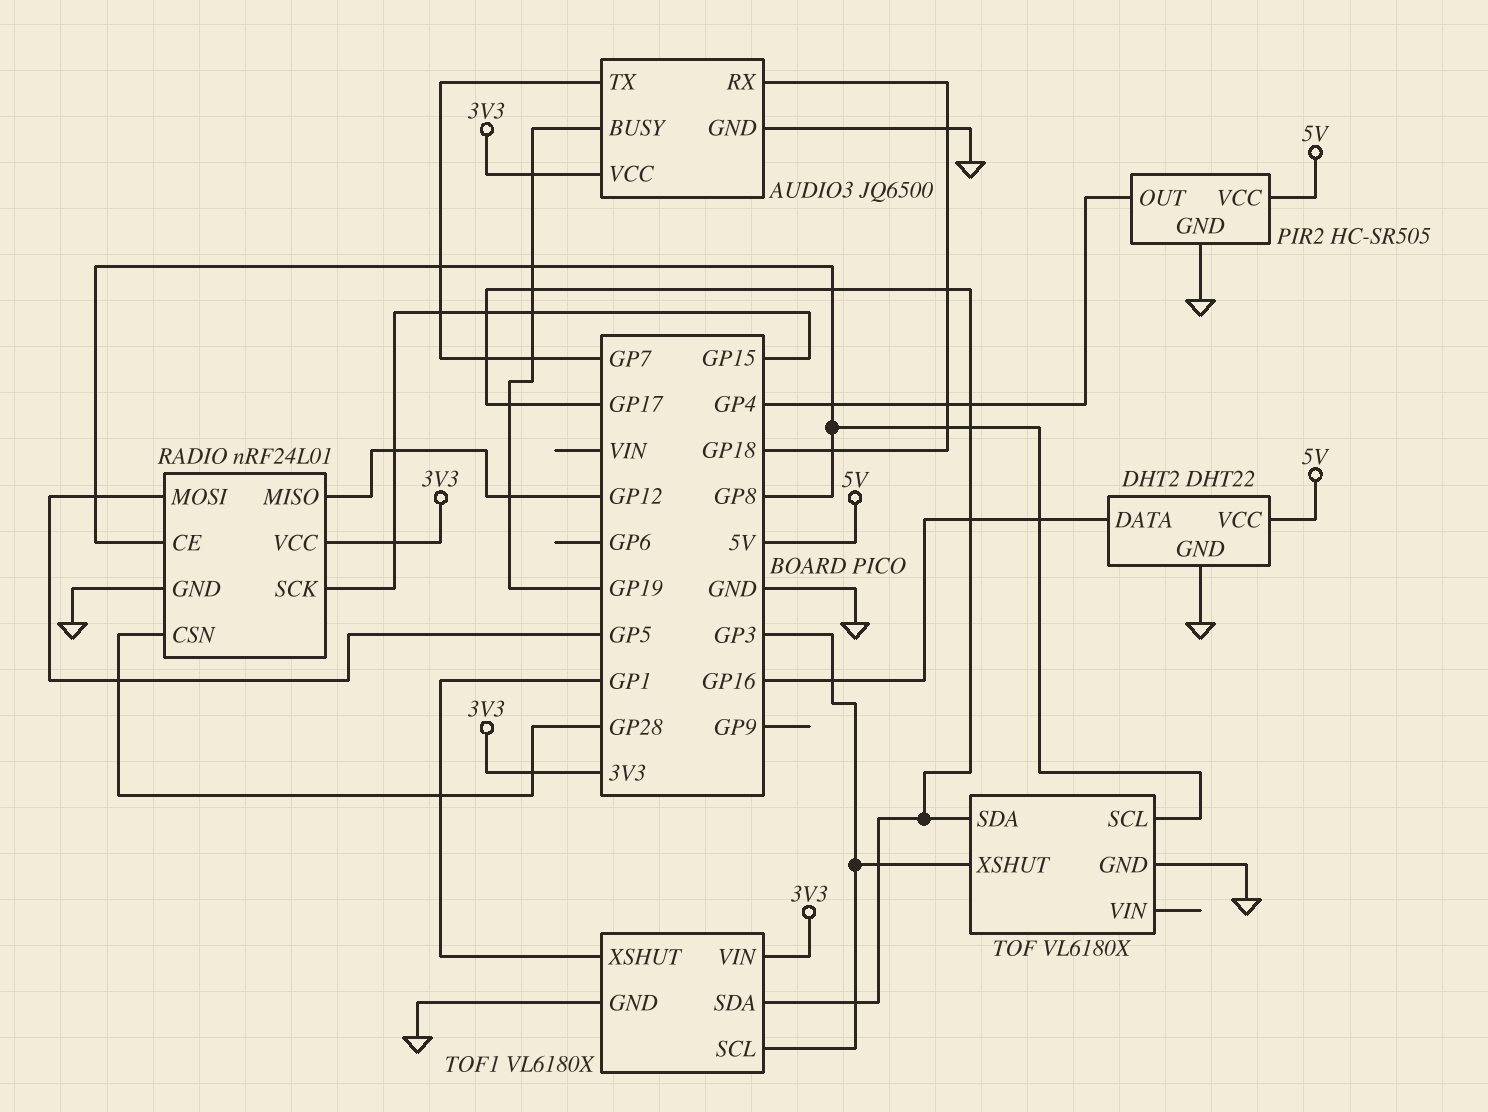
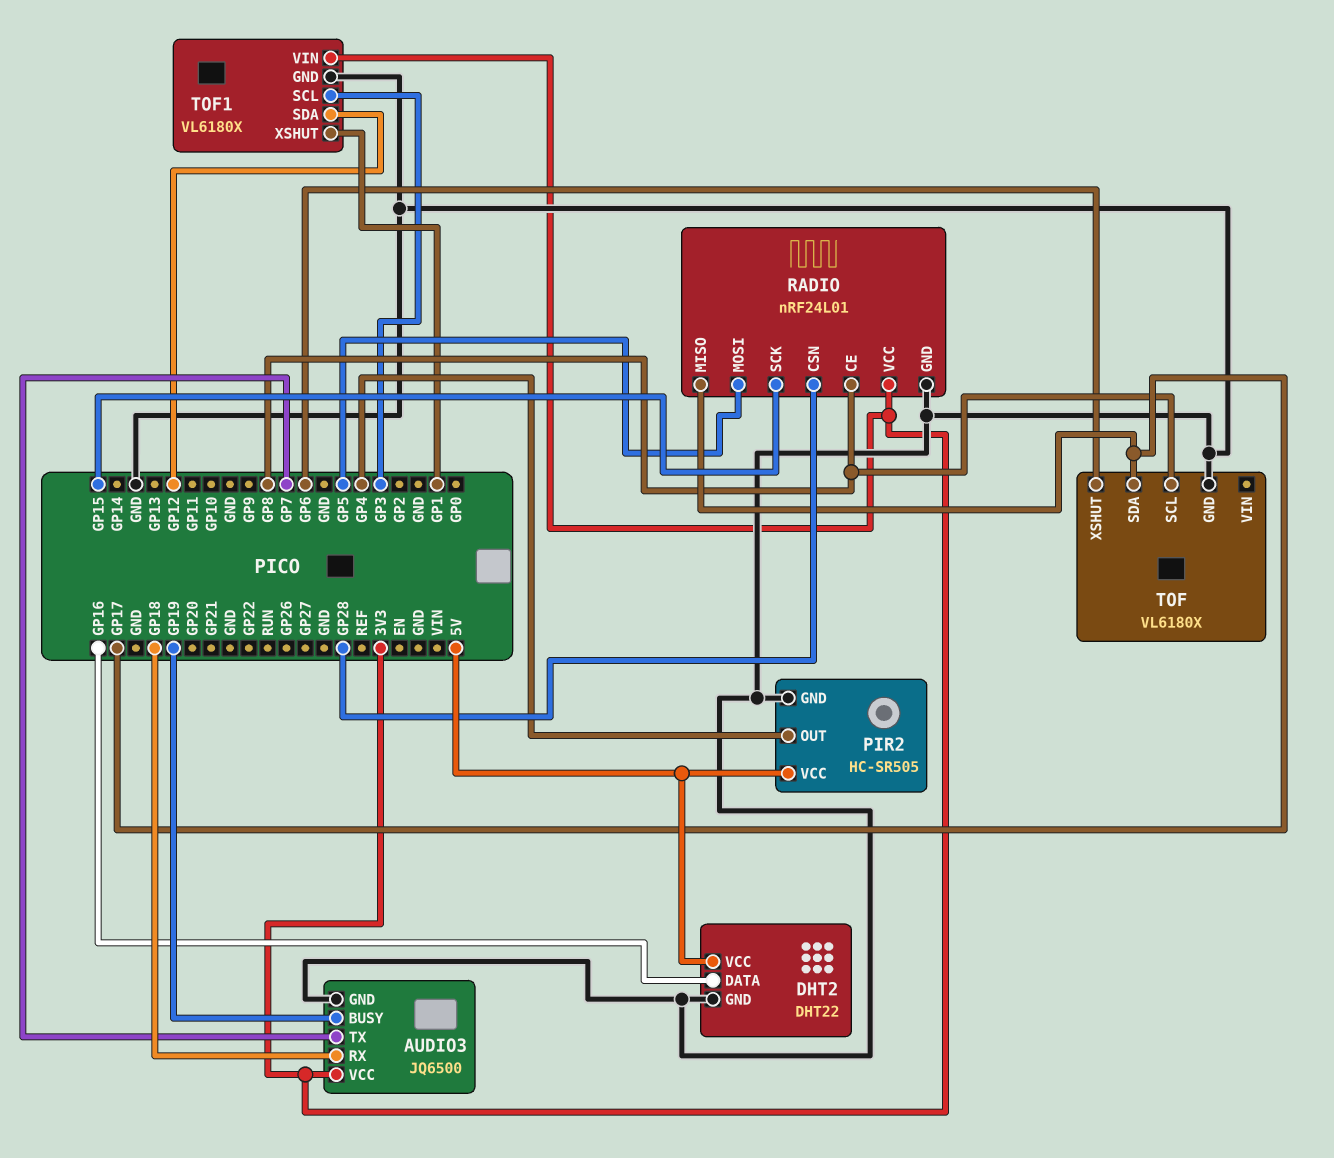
RADIO pin MISO: GP12 -> GP17
TOF pin XSHUT: GP3 -> GP6
TOF1 pin SDA: GP17 -> GP12

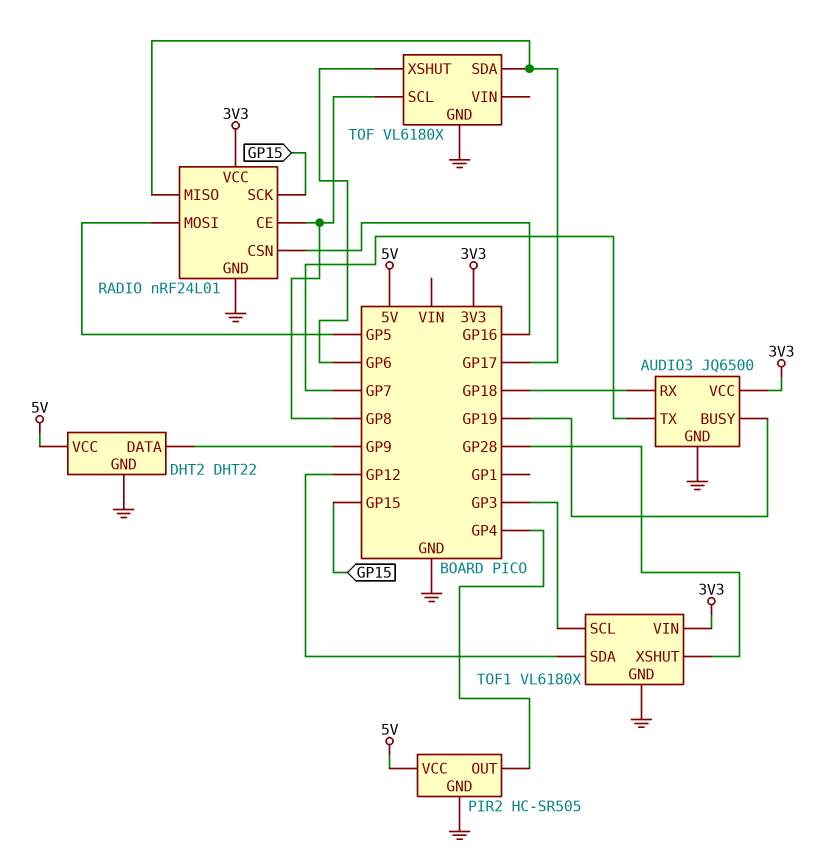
DHT2 pin DATA: GP16 -> GP9
RADIO pin CSN: GP28 -> GP16
TOF1 pin XSHUT: GP1 -> GP28

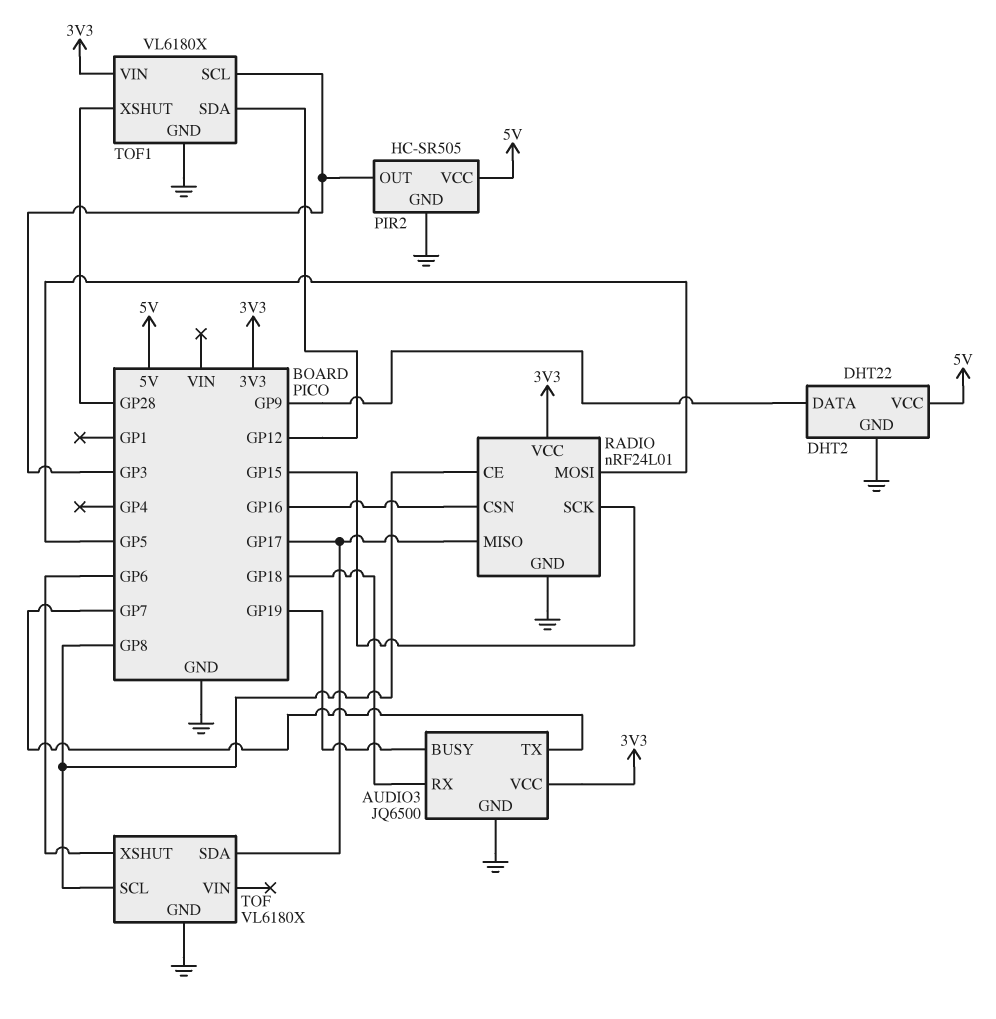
PIR2 pin OUT: GP4 -> GP3

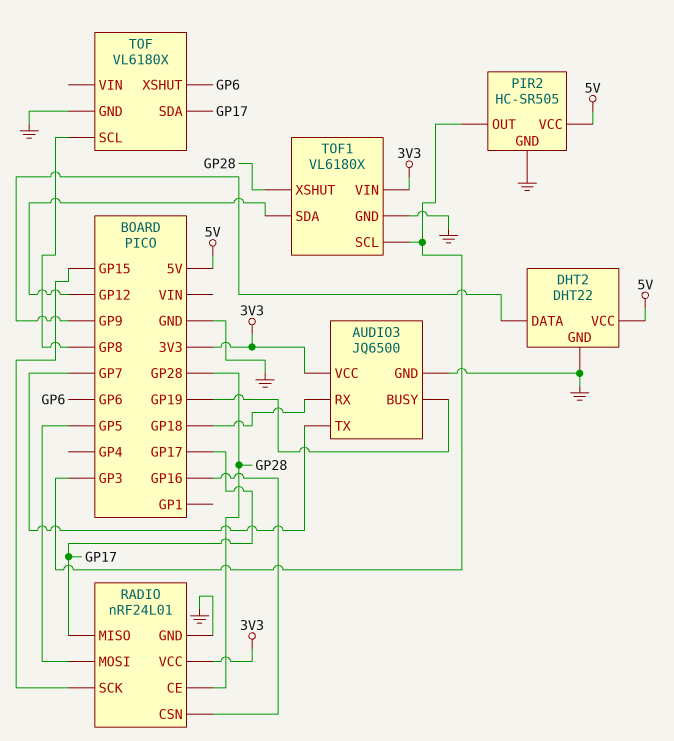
RADIO pin CE: GP8 -> GP28

